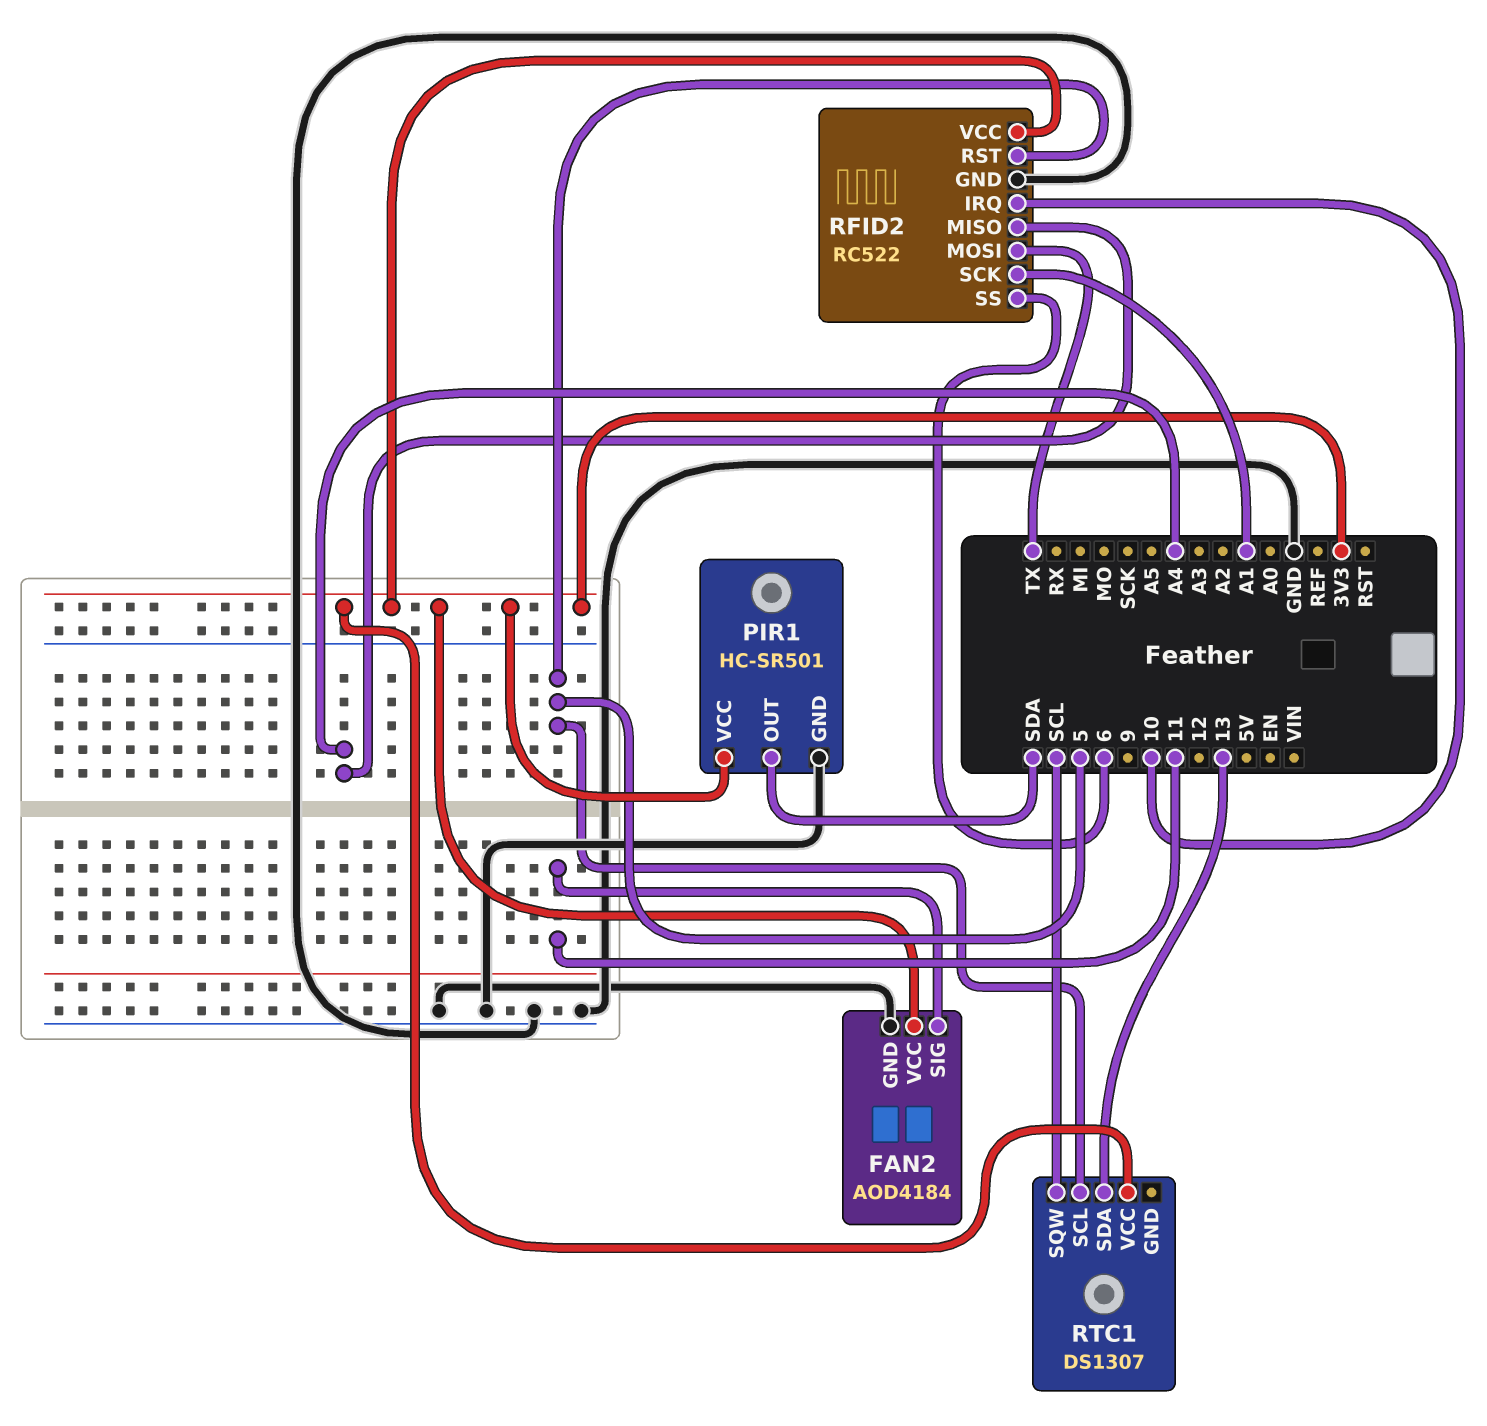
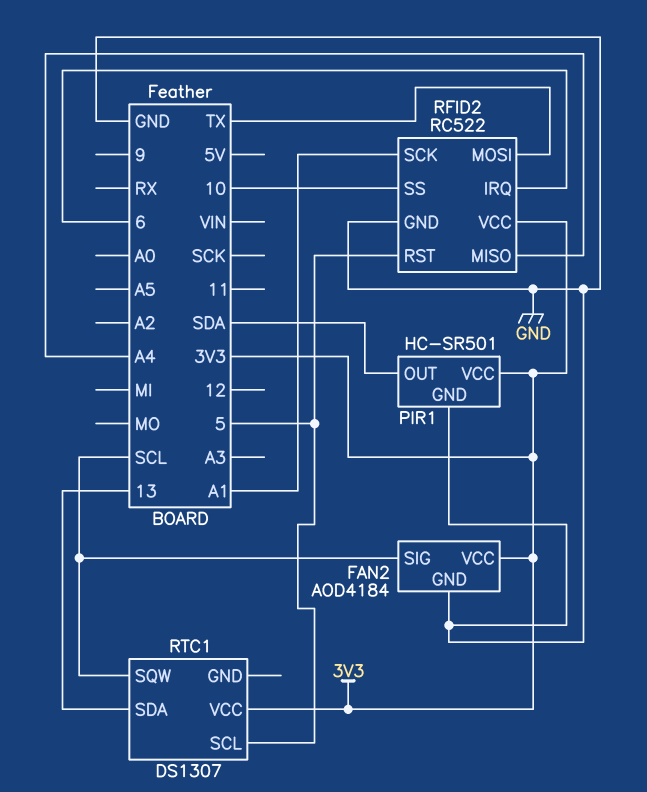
FAN2 pin SIG: 11 -> SCL
RFID2 pin IRQ: 10 -> 6
RFID2 pin SS: 6 -> 10

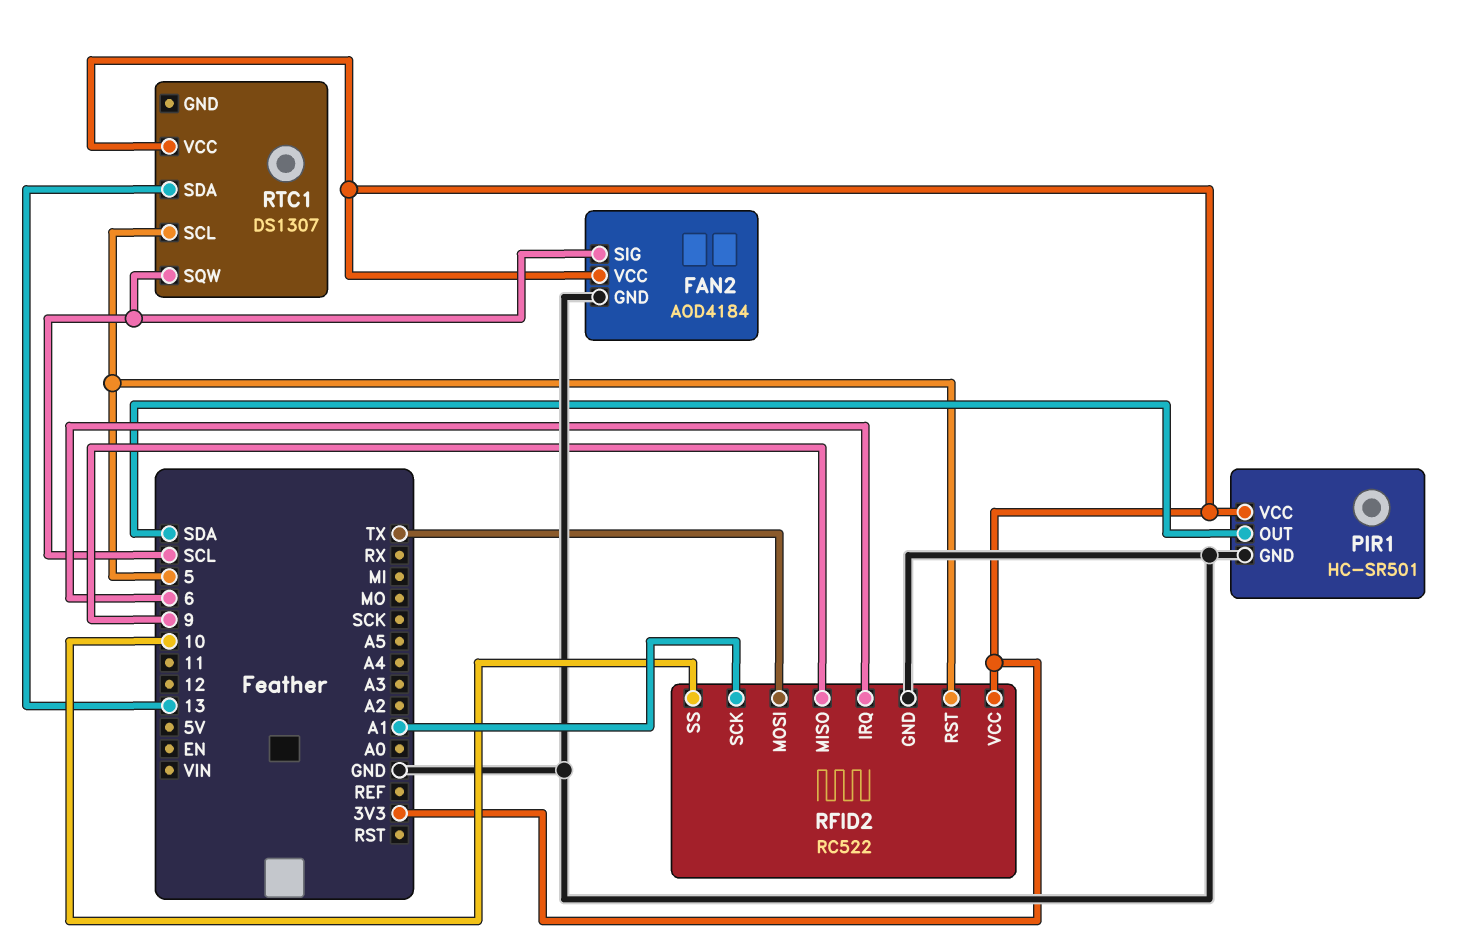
RFID2 pin MISO: A4 -> 9

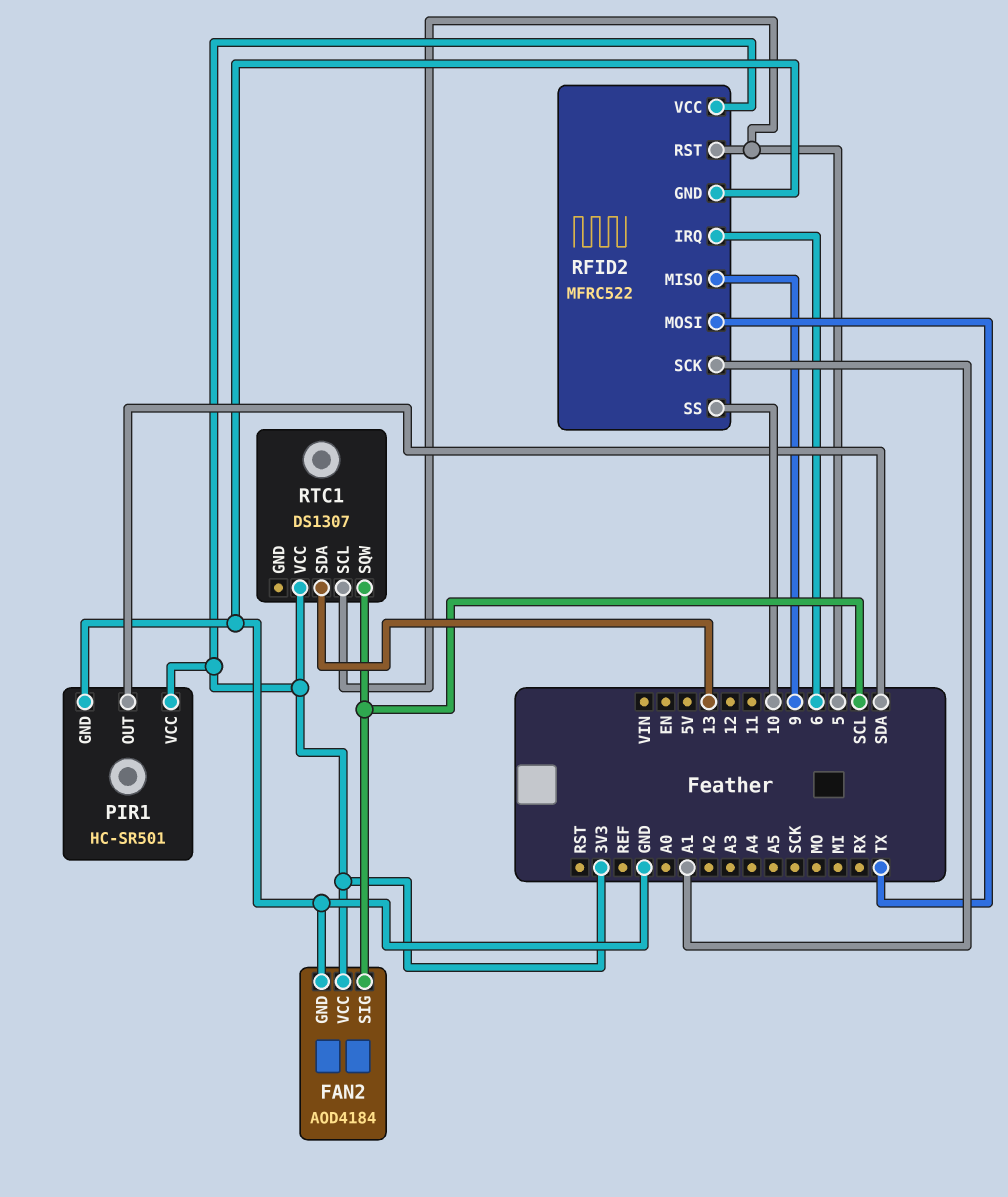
RFID2: RC522 -> MFRC522

